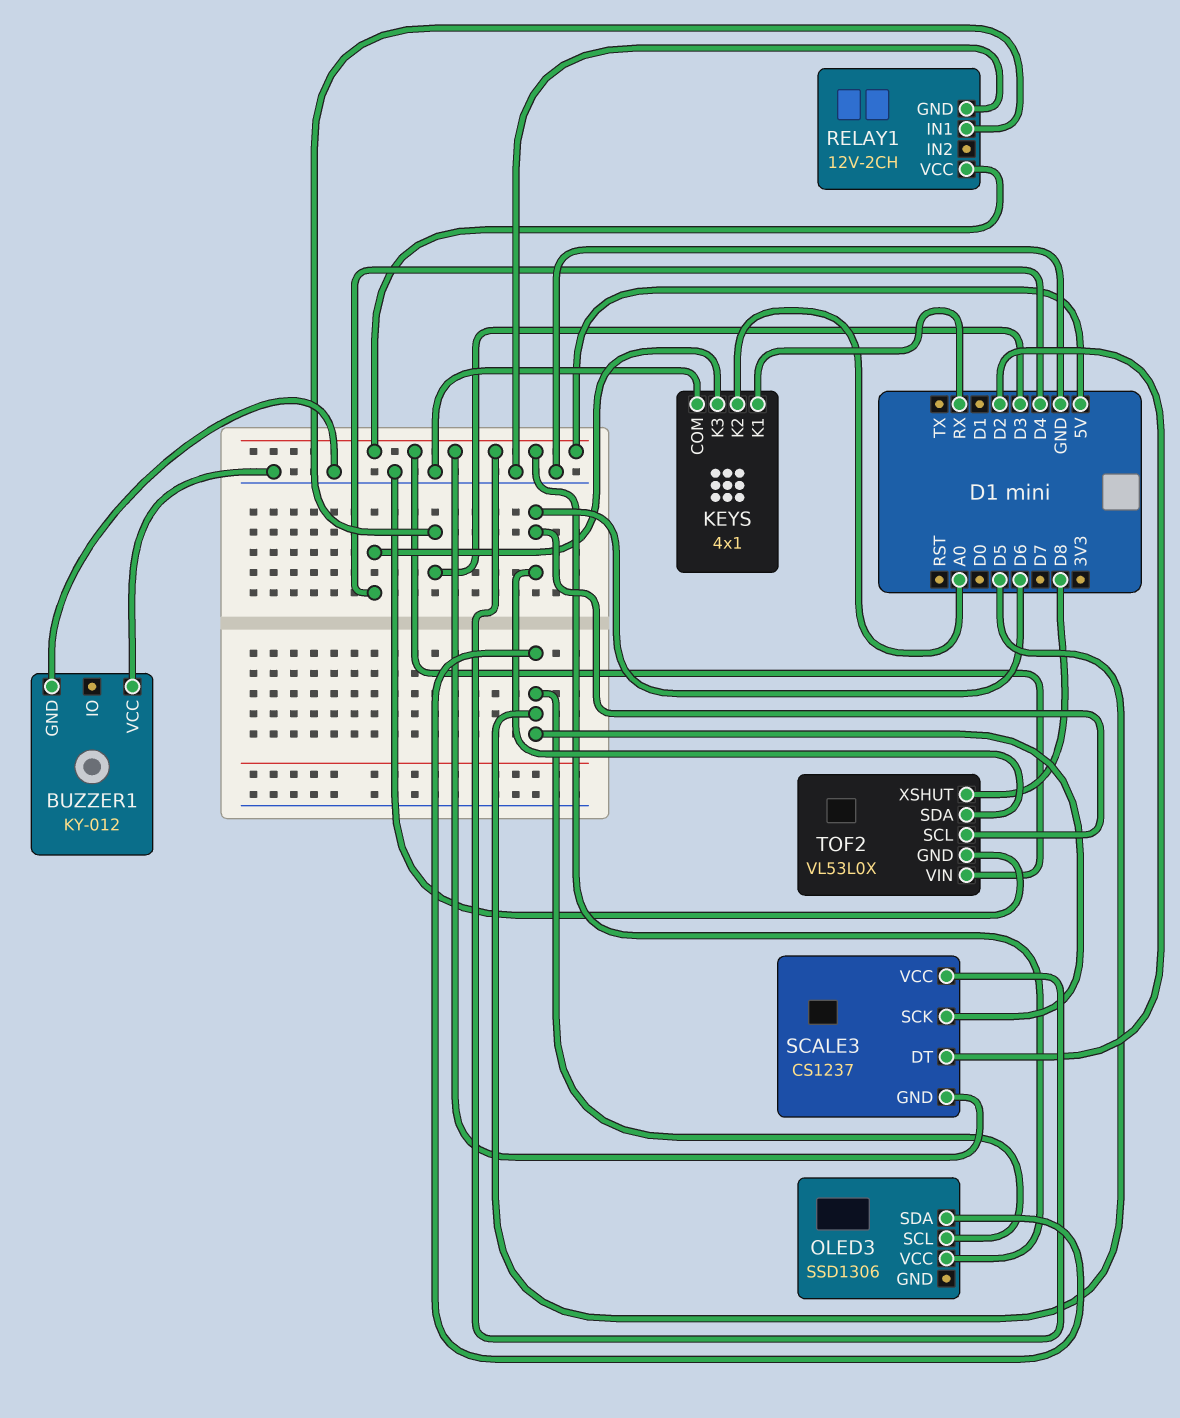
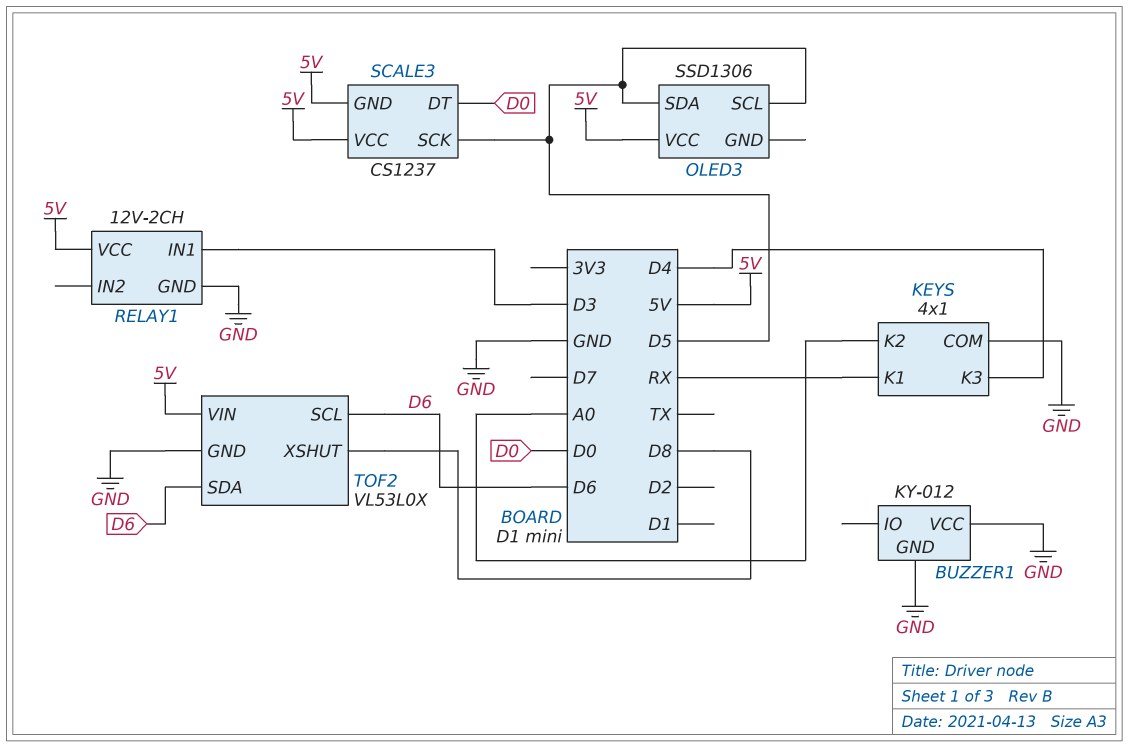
SCALE3 pin DT: D2 -> D0

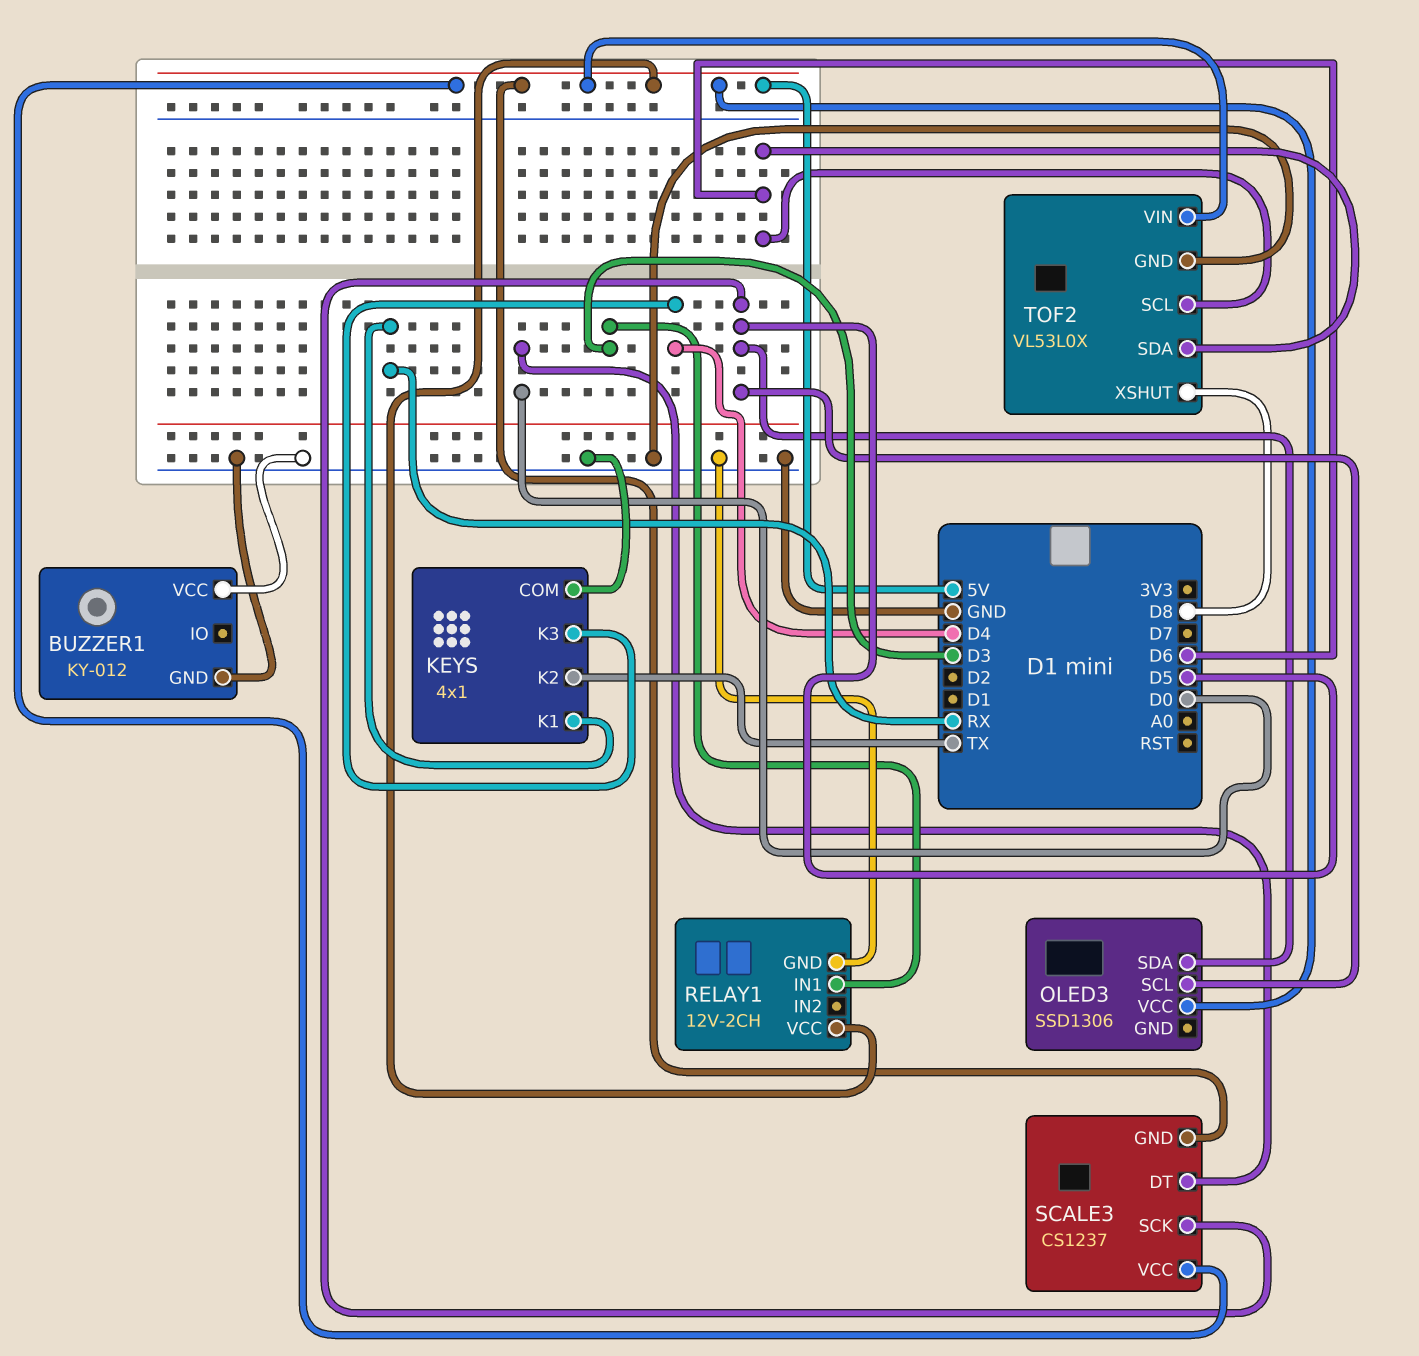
KEYS pin K2: A0 -> TX

